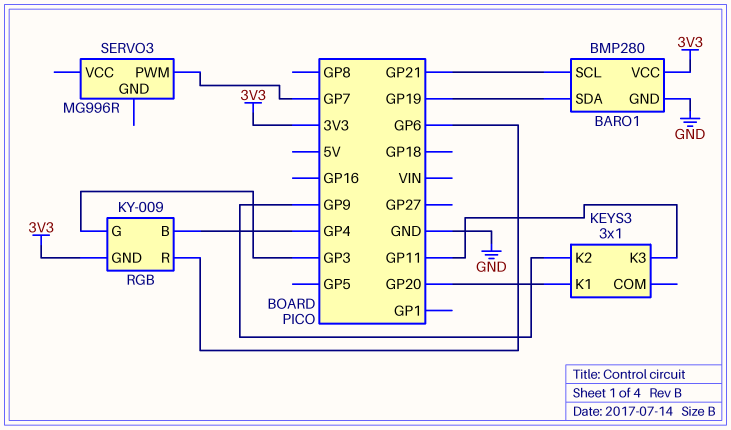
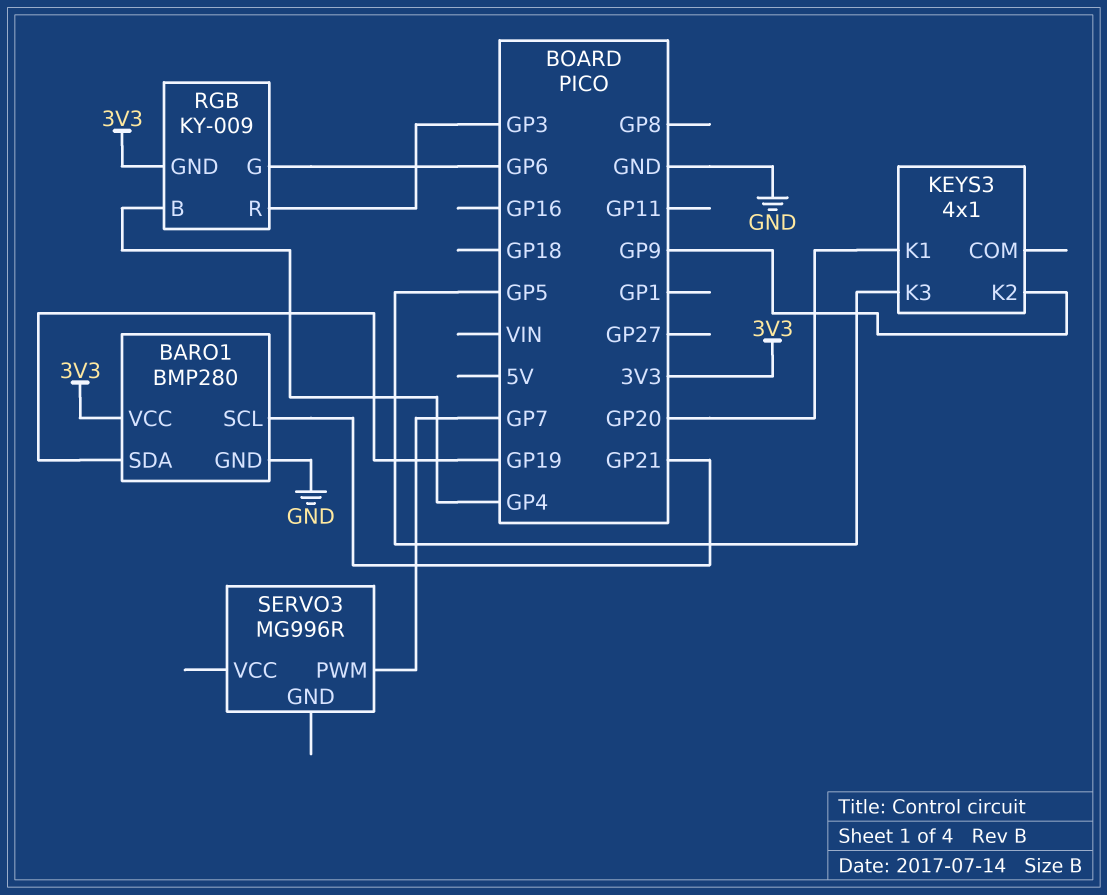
KEYS3: 3x1 -> 4x1
KEYS3 pin K3: GP11 -> GP5
RGB pin G: GP3 -> GP6
RGB pin R: GP6 -> GP3

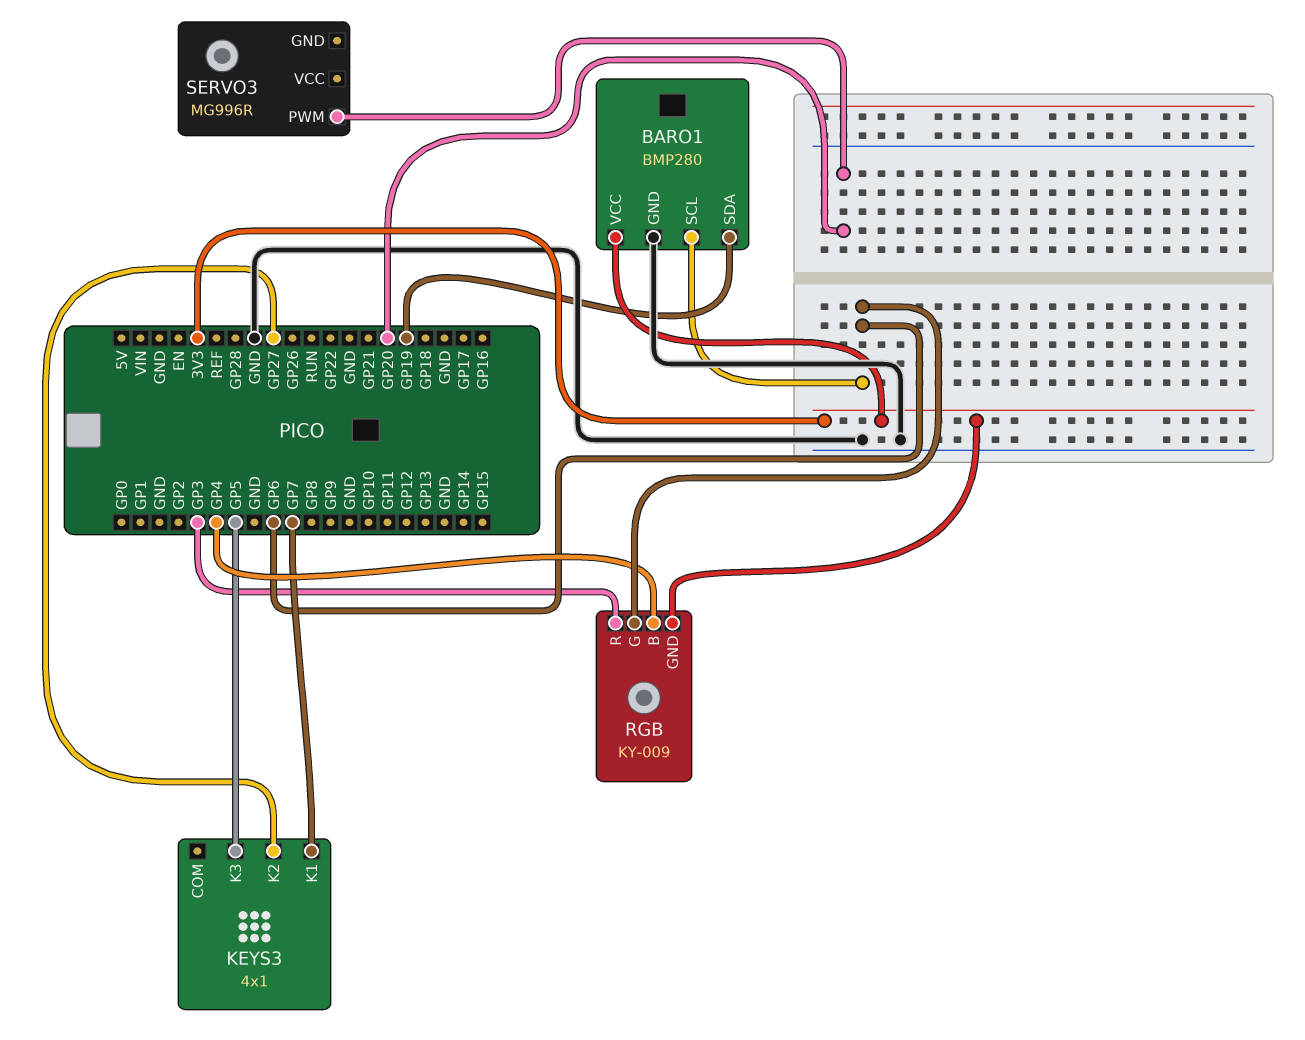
BARO1 pin SCL: GP21 -> GP6
KEYS3 pin K1: GP20 -> GP7
KEYS3 pin K2: GP9 -> GP27
SERVO3 pin PWM: GP7 -> GP20

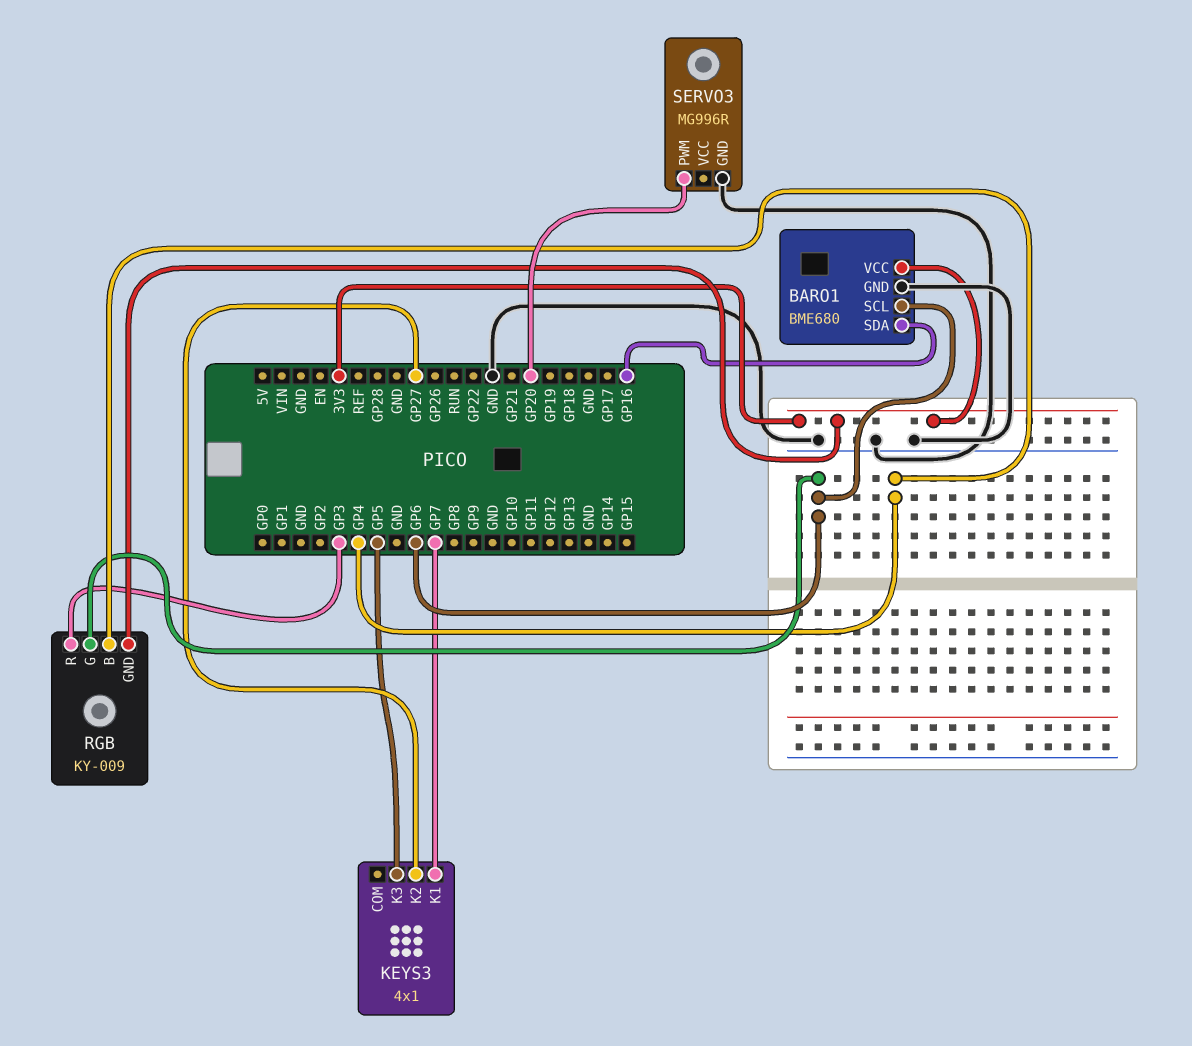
BARO1: BMP280 -> BME680
BARO1 pin SDA: GP19 -> GP16
SERVO3 pin GND: none -> GND

